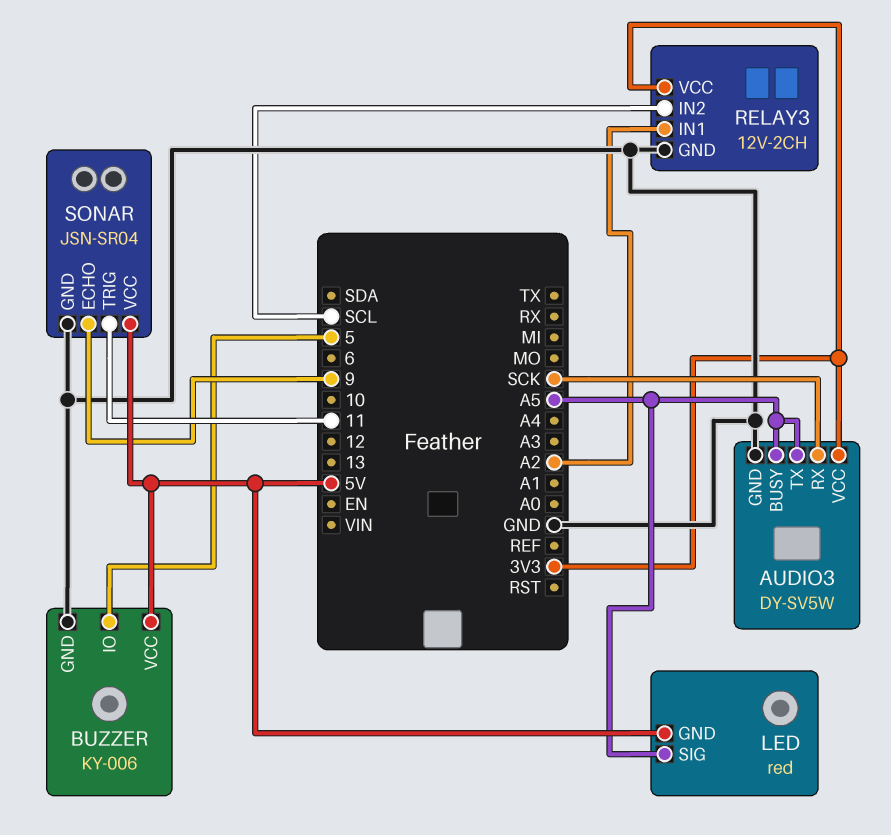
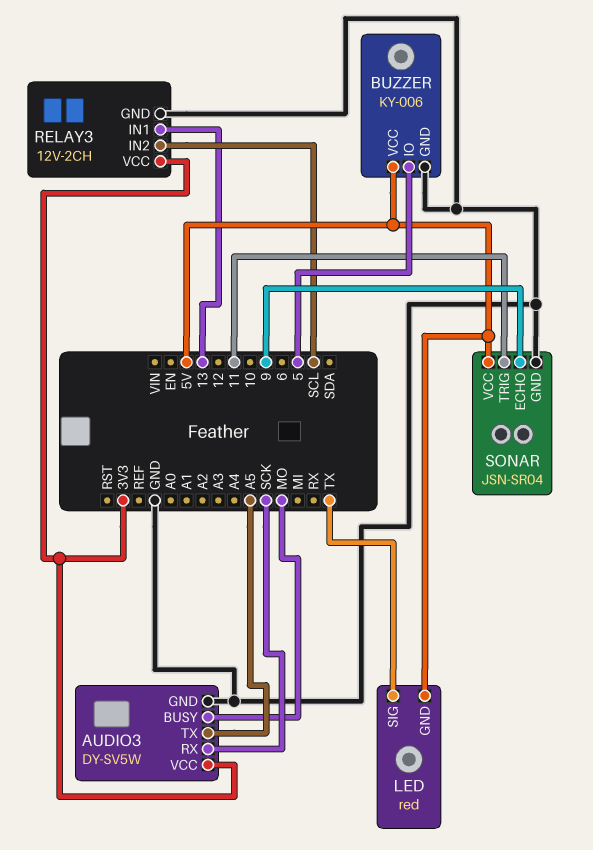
AUDIO3 pin BUSY: A5 -> MO
LED pin SIG: A5 -> TX
RELAY3 pin IN1: A2 -> 13

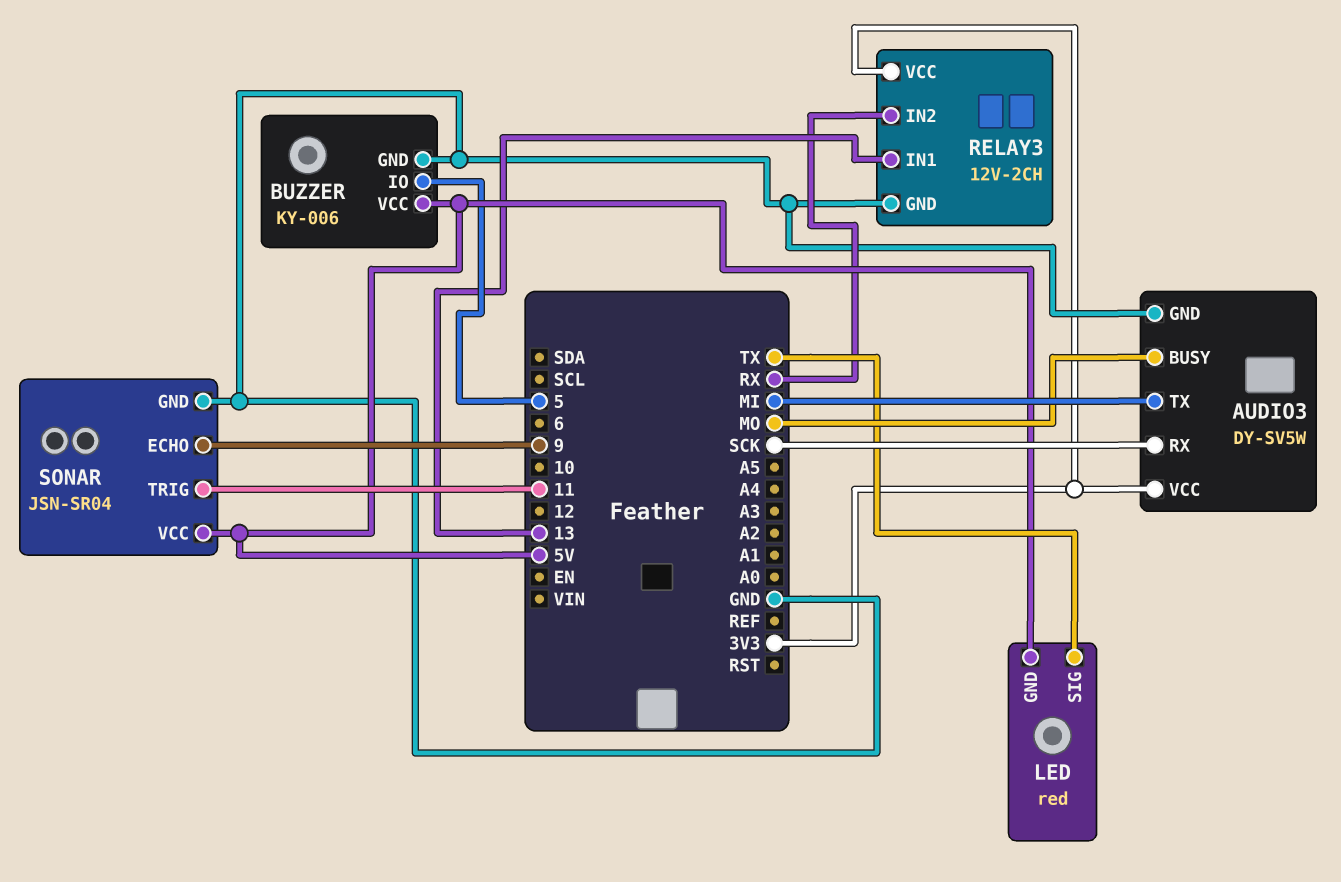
AUDIO3 pin TX: A5 -> MI
RELAY3 pin IN2: SCL -> RX

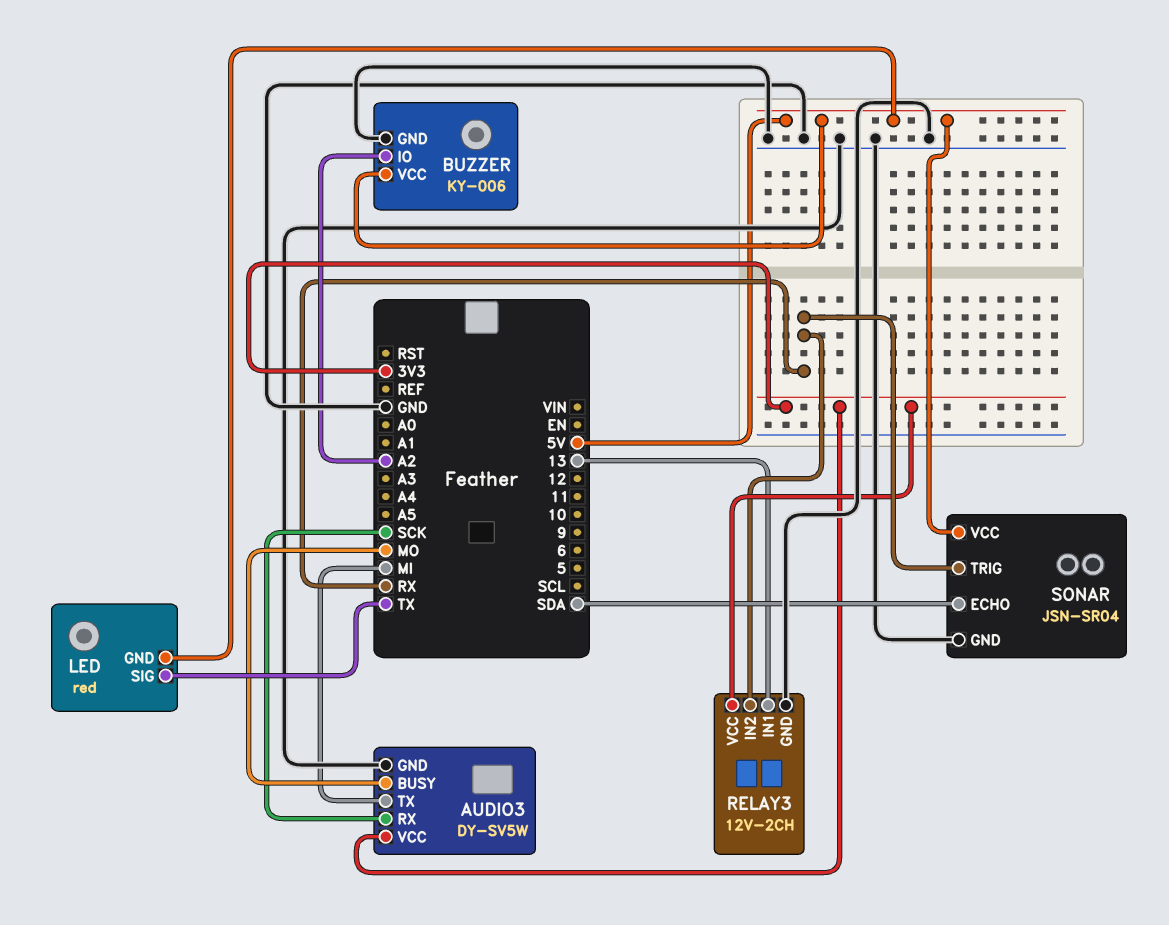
BUZZER pin IO: 5 -> A2
SONAR pin ECHO: 9 -> SDA
SONAR pin TRIG: 11 -> RX

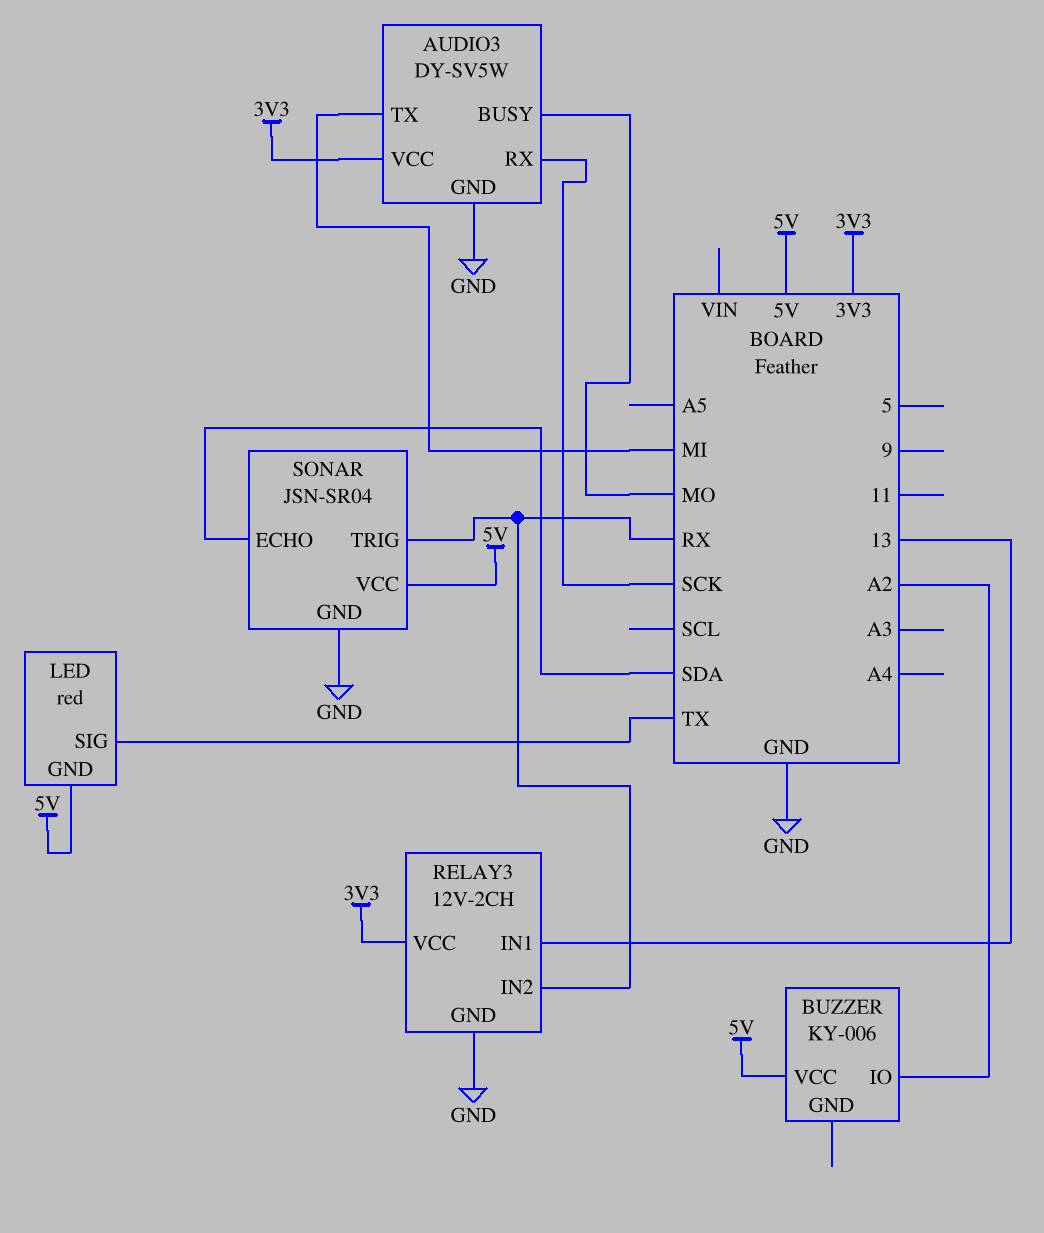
BUZZER pin GND: GND -> none

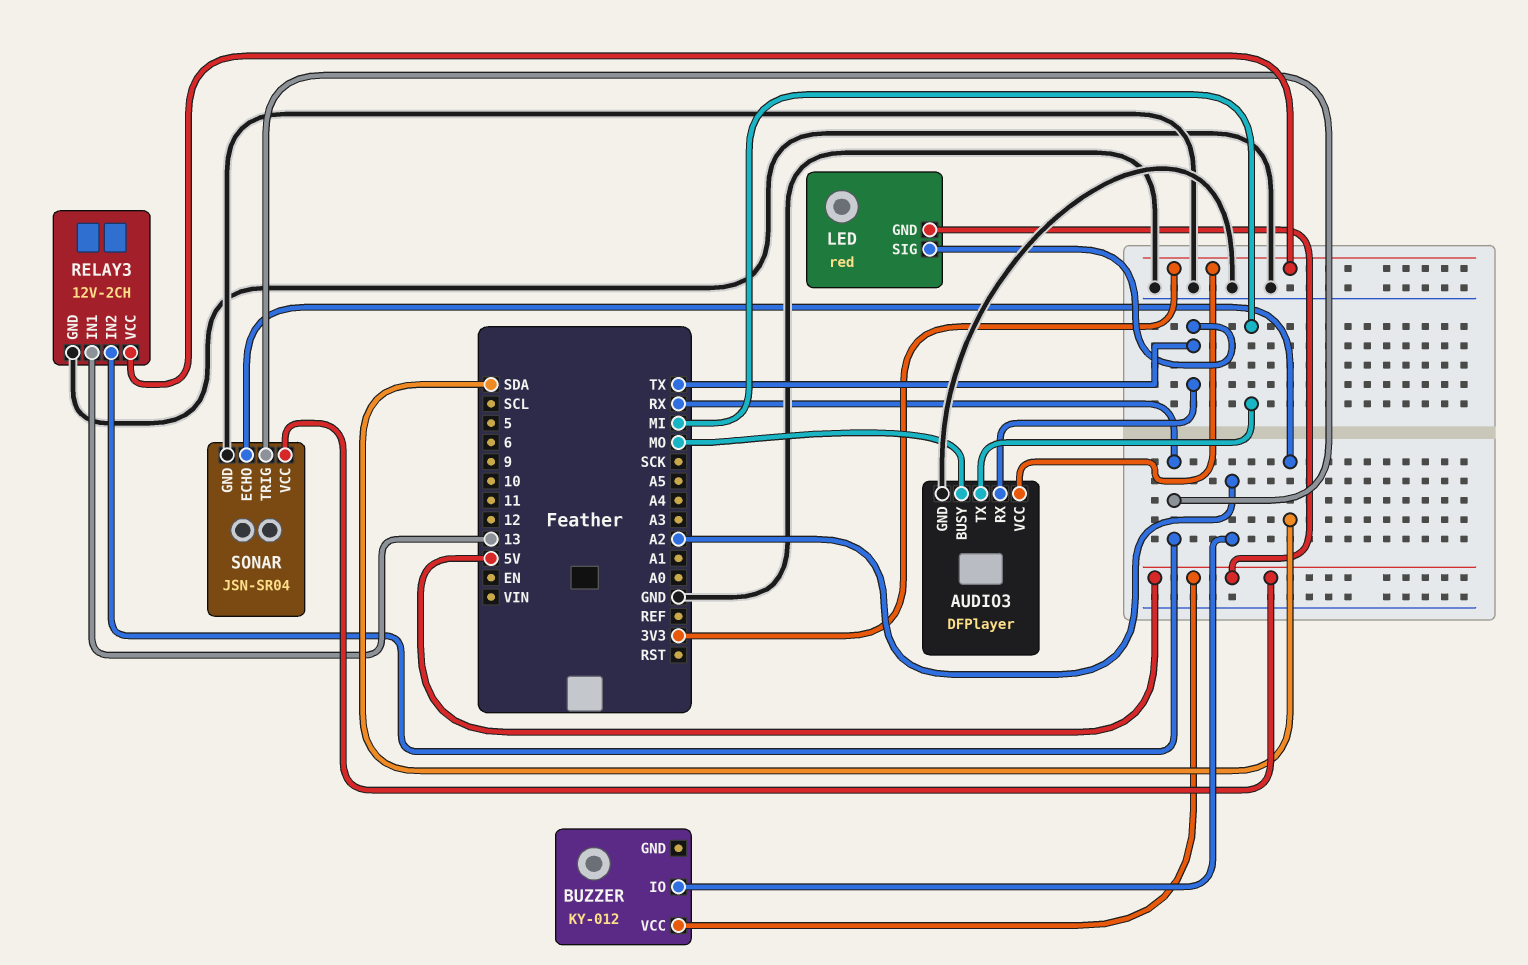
AUDIO3: DY-SV5W -> DFPlayer
AUDIO3 pin RX: SCK -> TX
BUZZER: KY-006 -> KY-012

